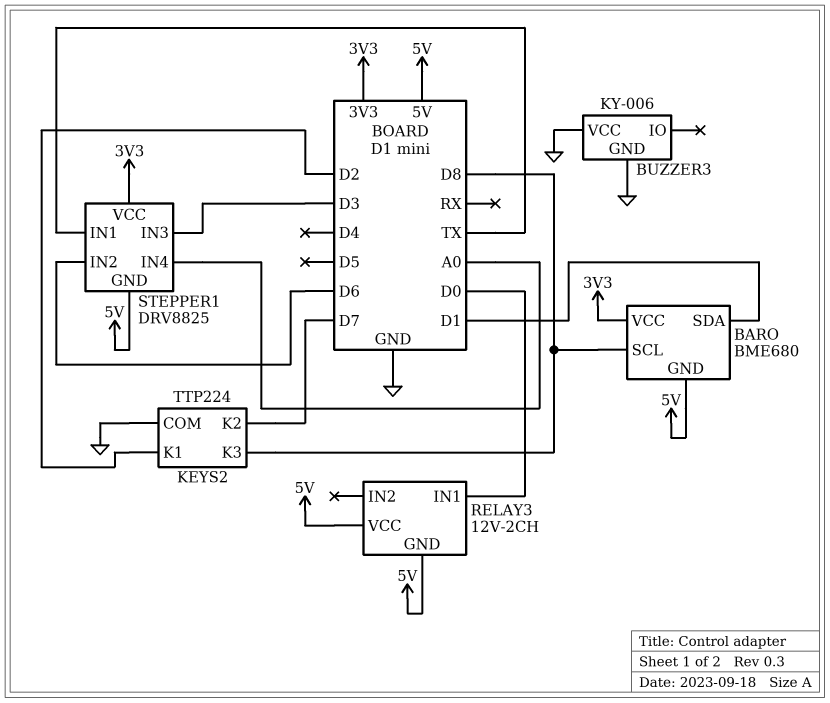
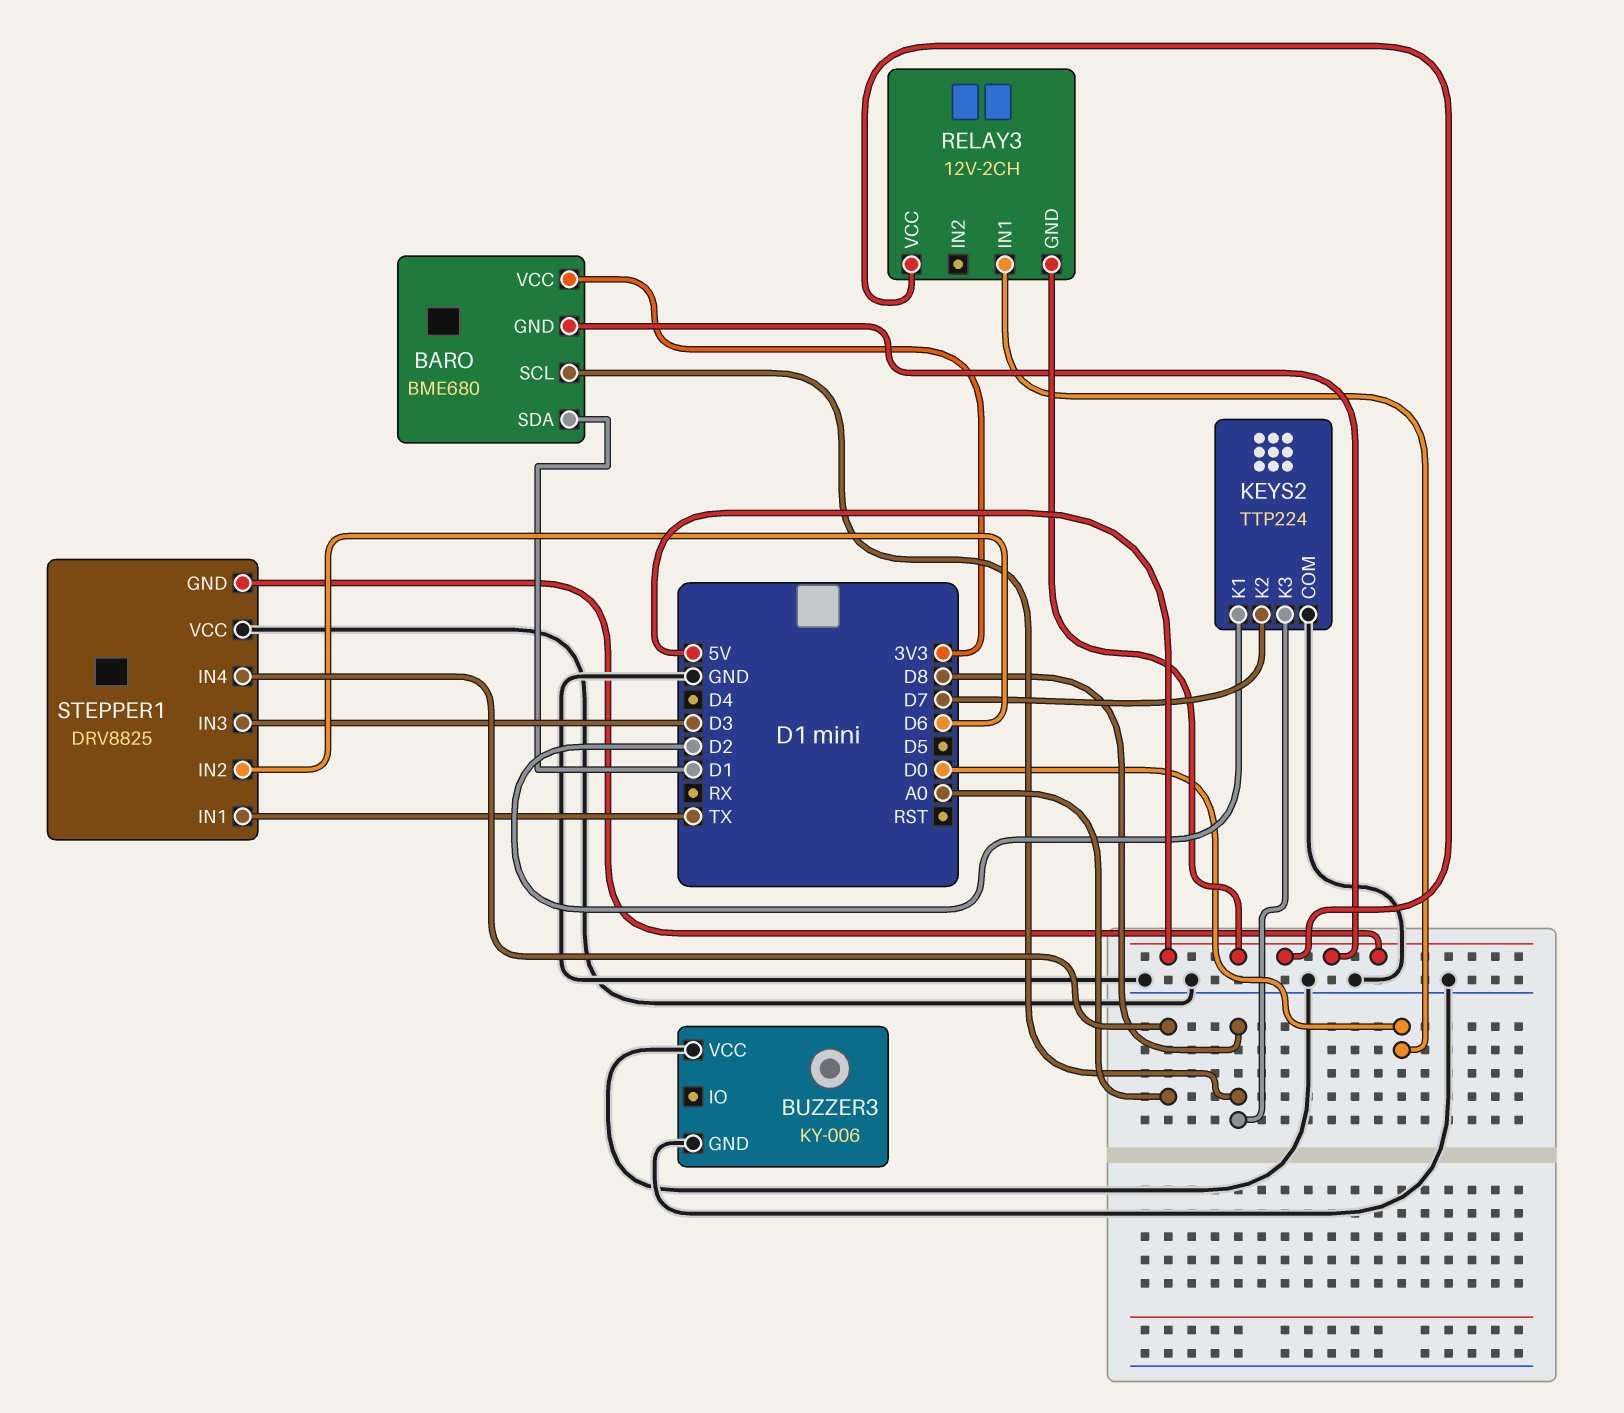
STEPPER1 pin VCC: 3V3 -> GND

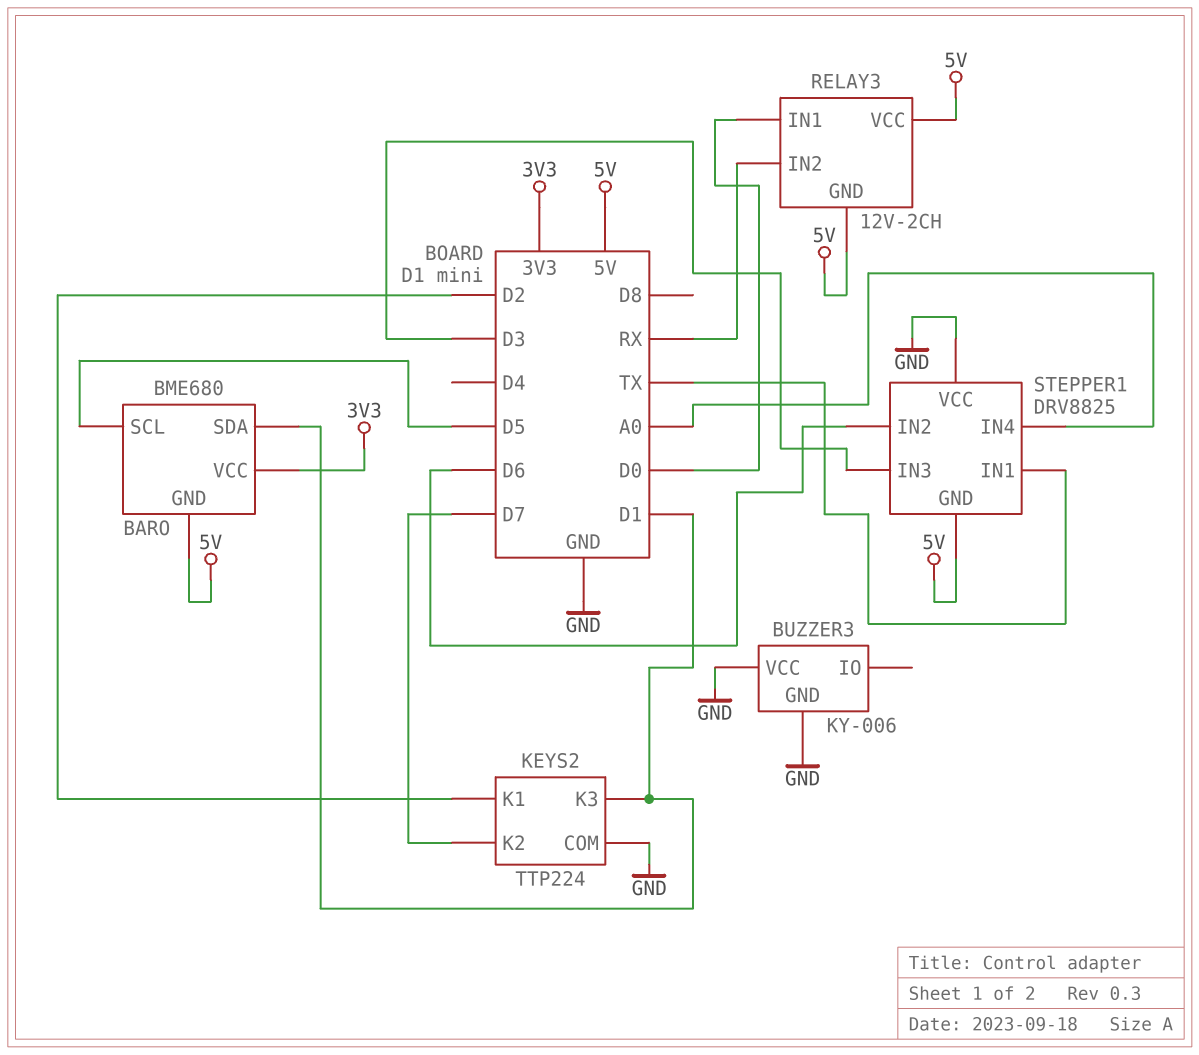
BARO pin SCL: D8 -> D5
KEYS2 pin K3: D8 -> D1
RELAY3 pin IN2: none -> RX

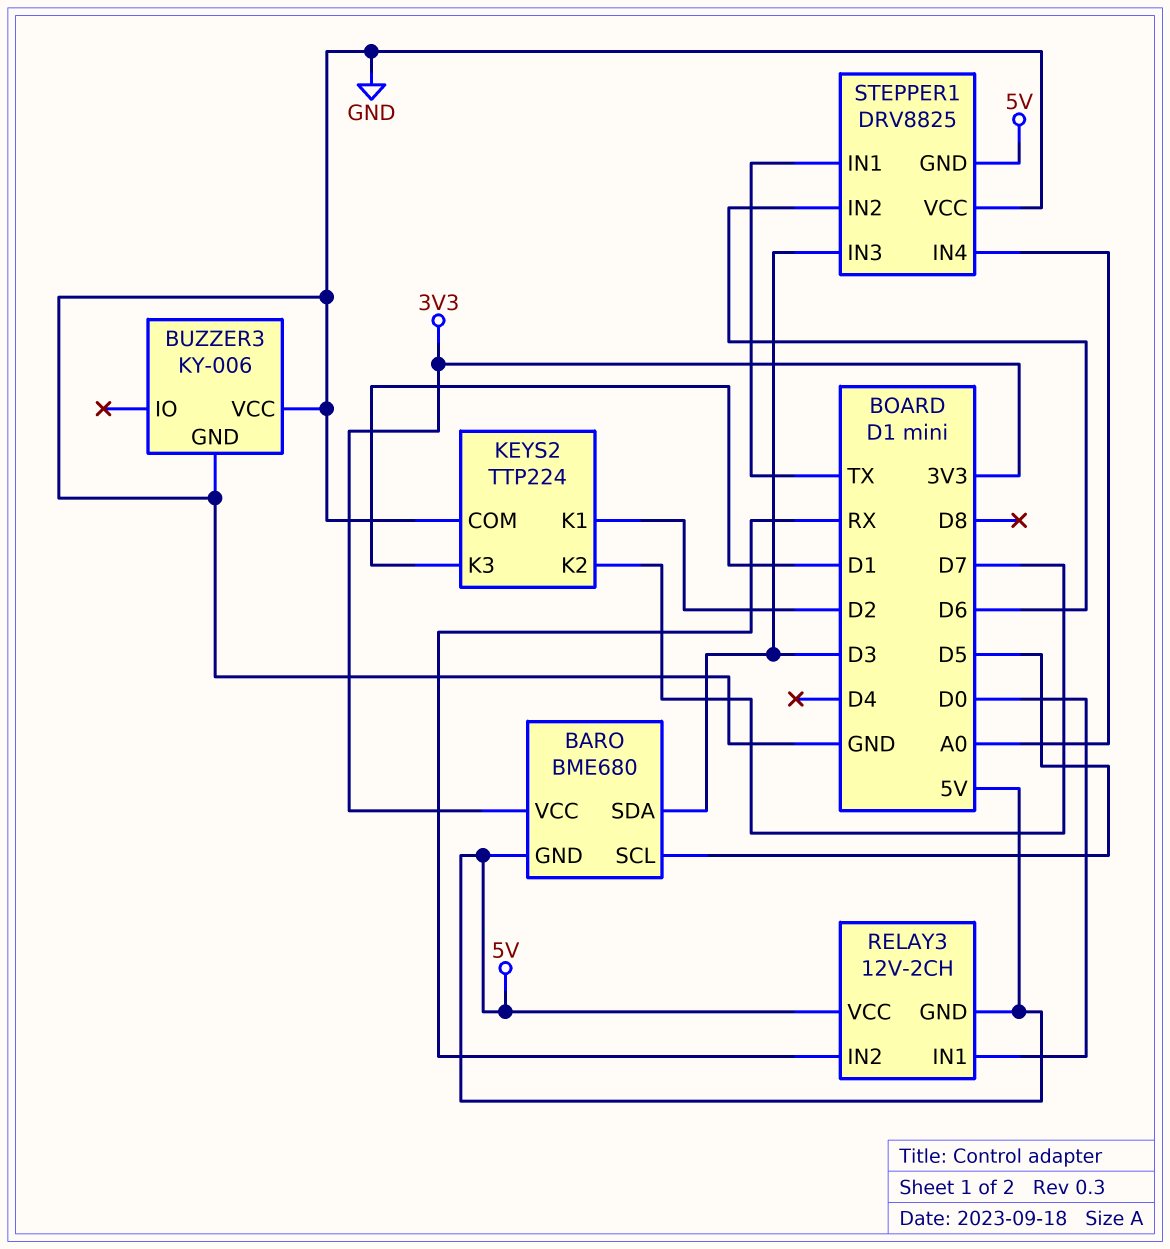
BARO pin SDA: D1 -> D3

